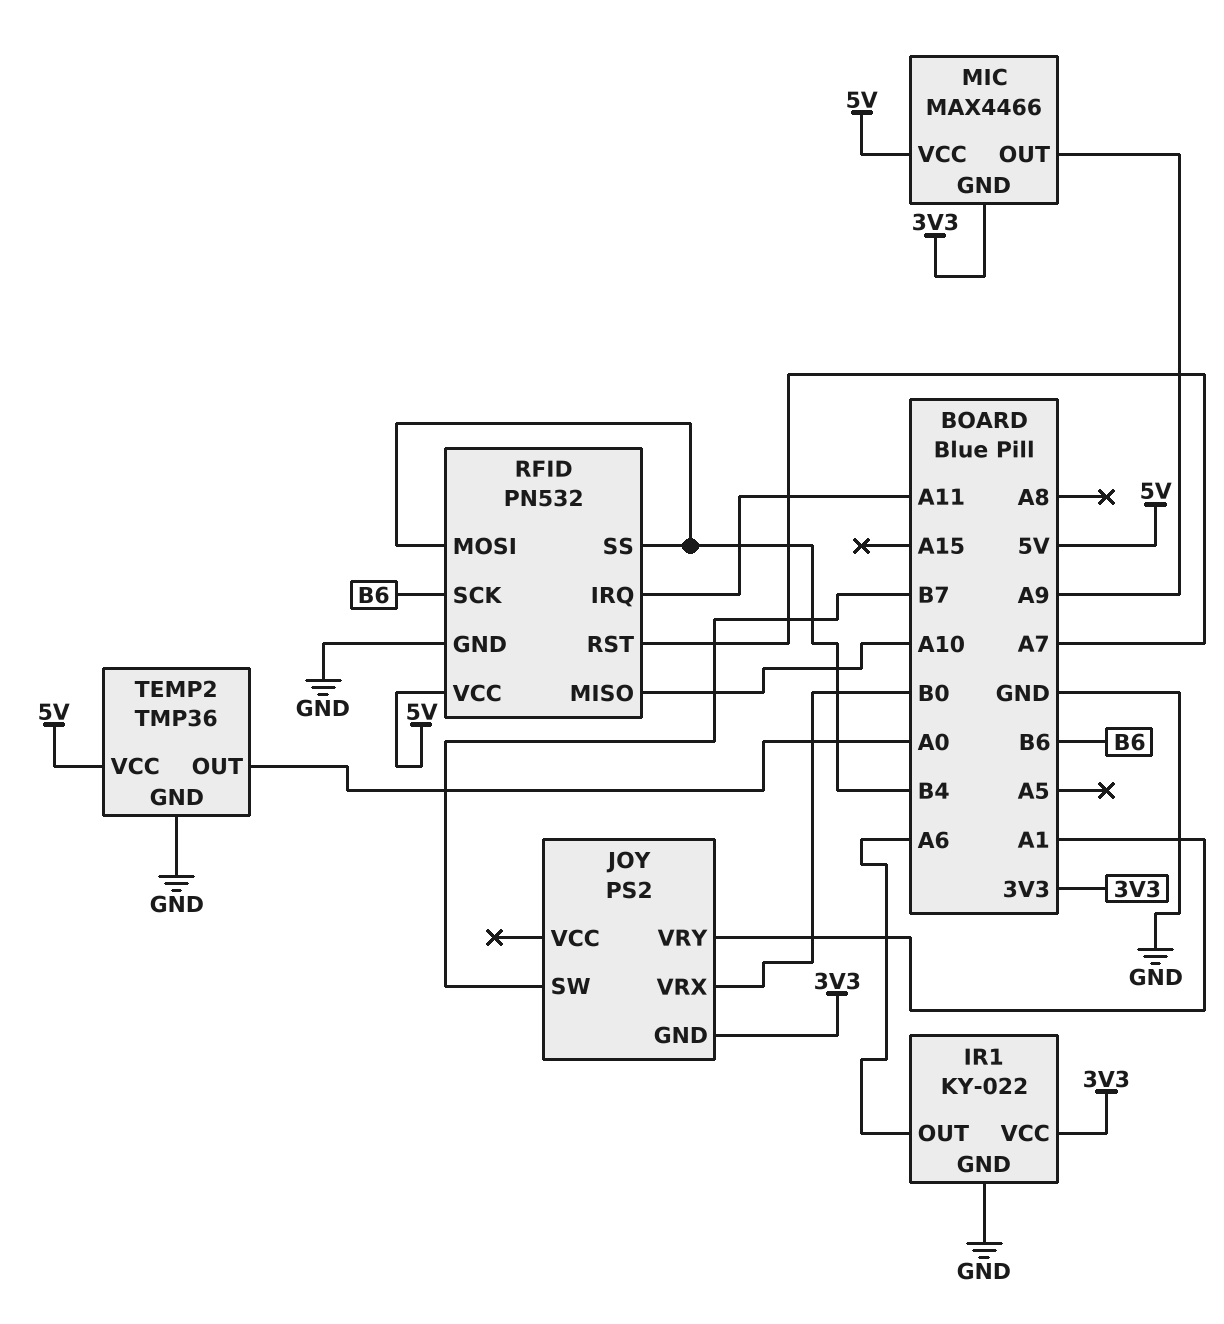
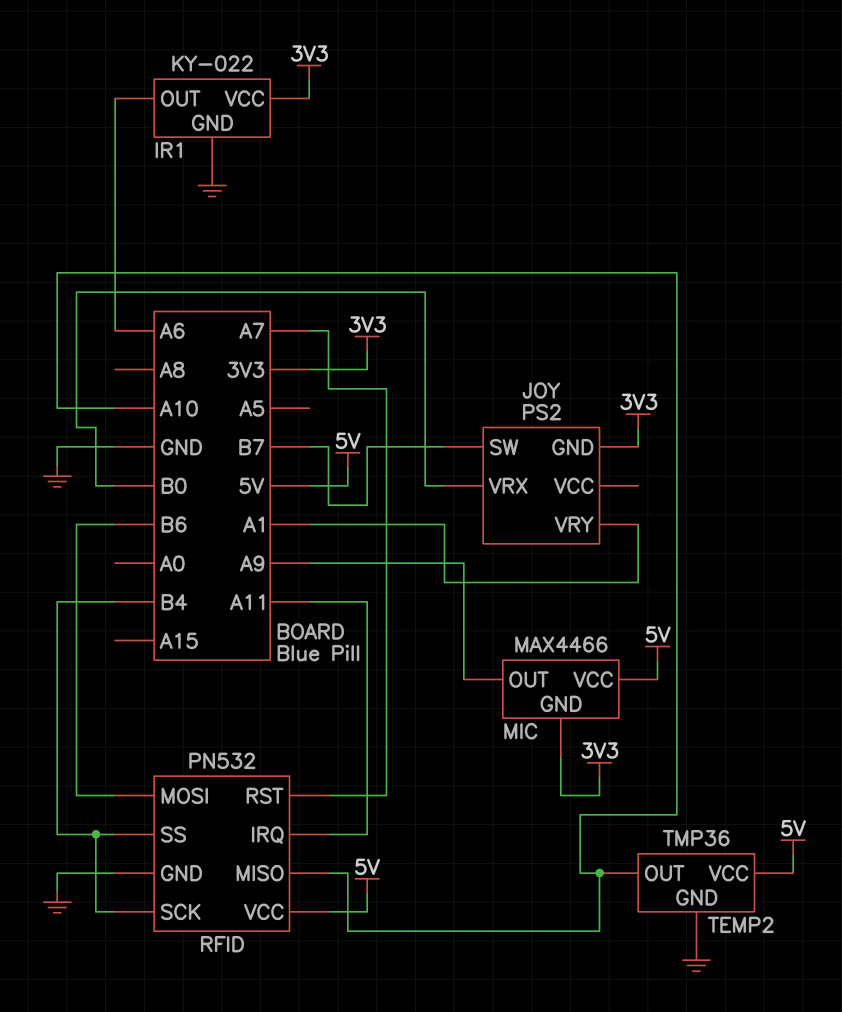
RFID pin MOSI: B4 -> B6
RFID pin SCK: B6 -> B4
TEMP2 pin OUT: A0 -> A10

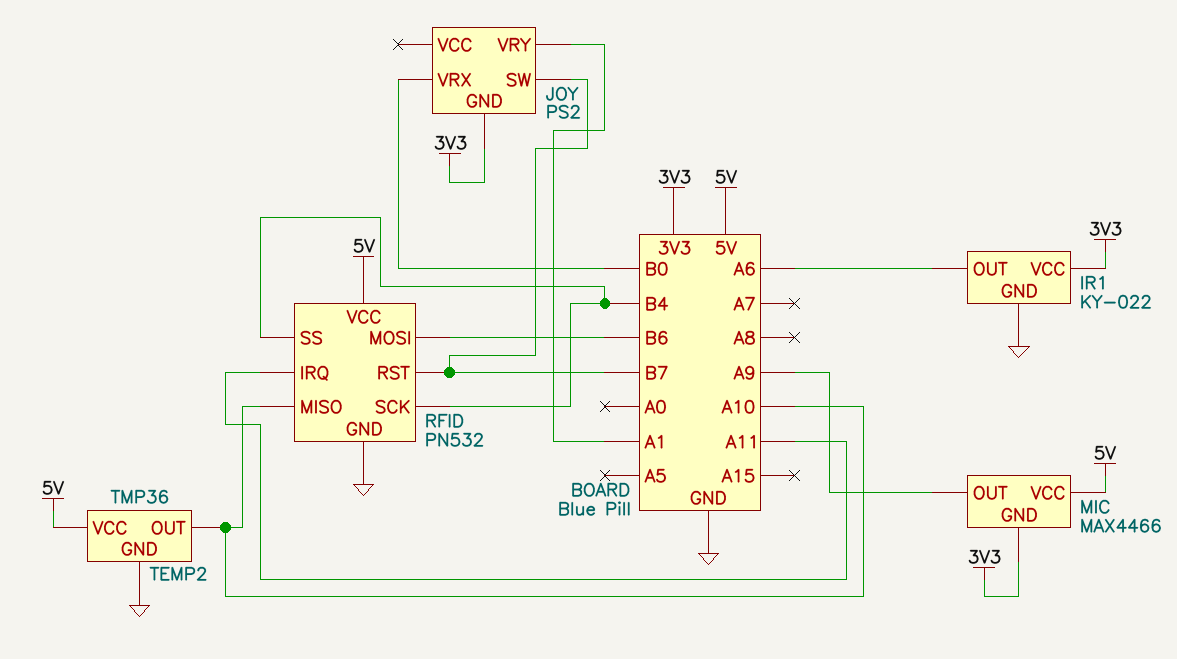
RFID pin RST: A7 -> B7

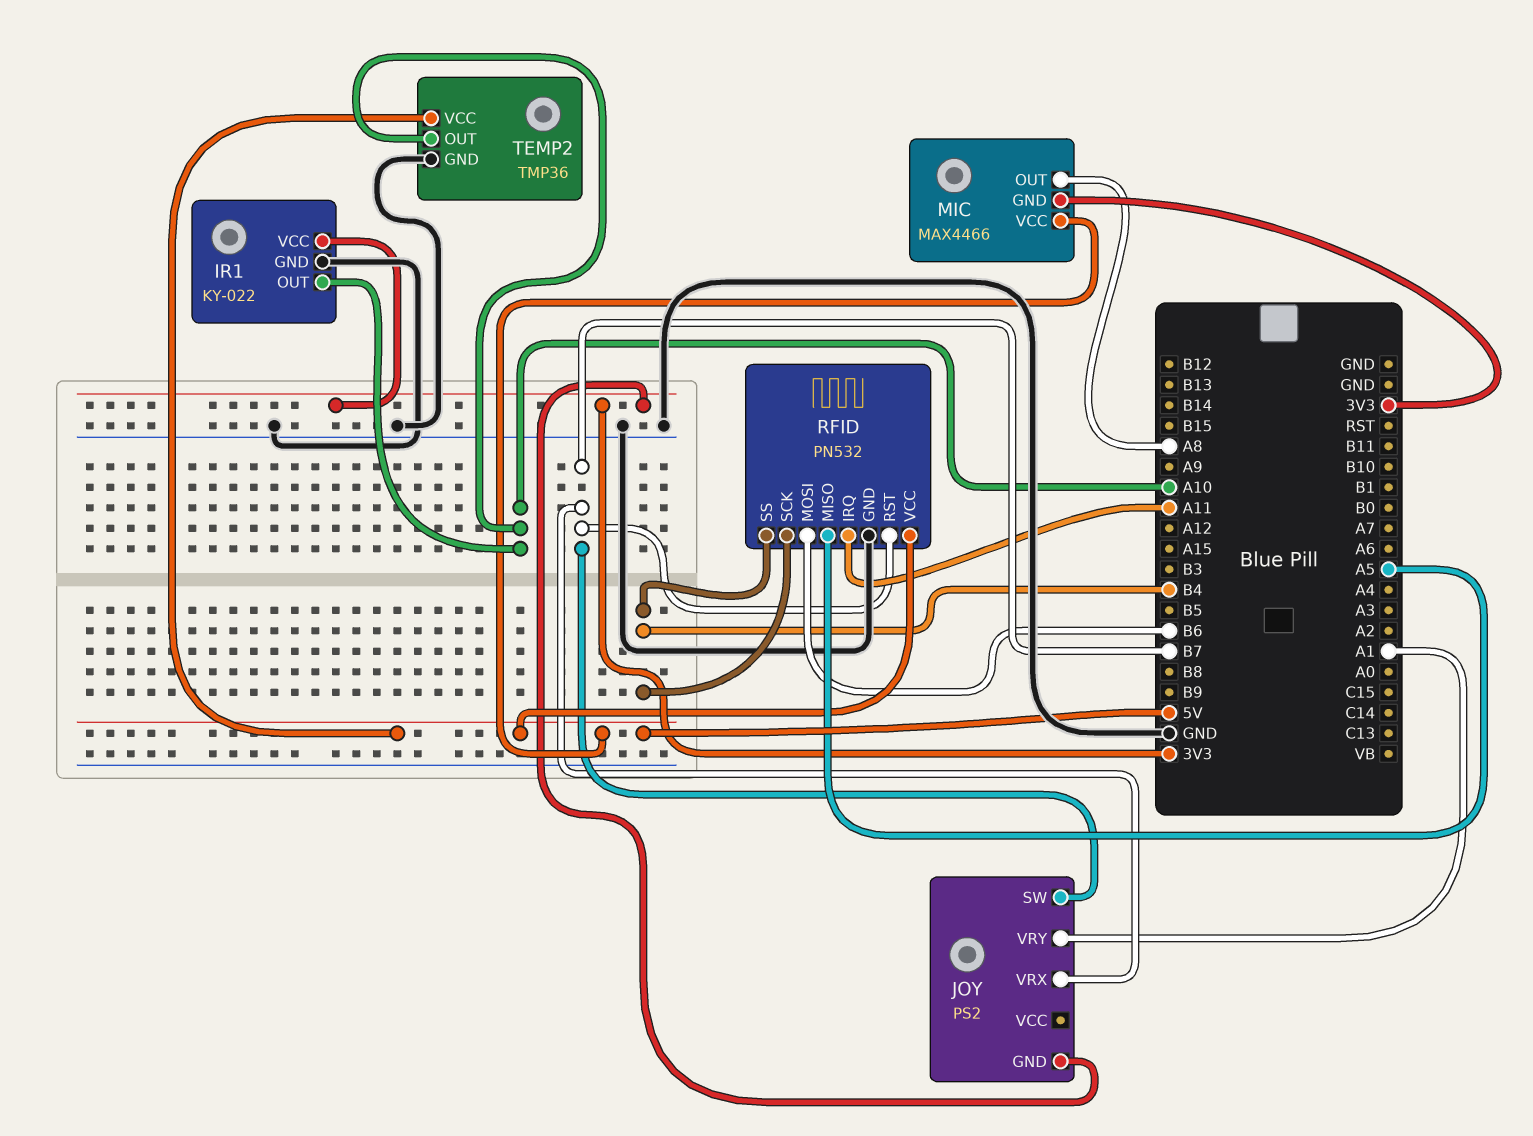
IR1 pin OUT: A6 -> A10
JOY pin VRX: B0 -> B7
MIC pin OUT: A9 -> A8
RFID pin MISO: A10 -> A5

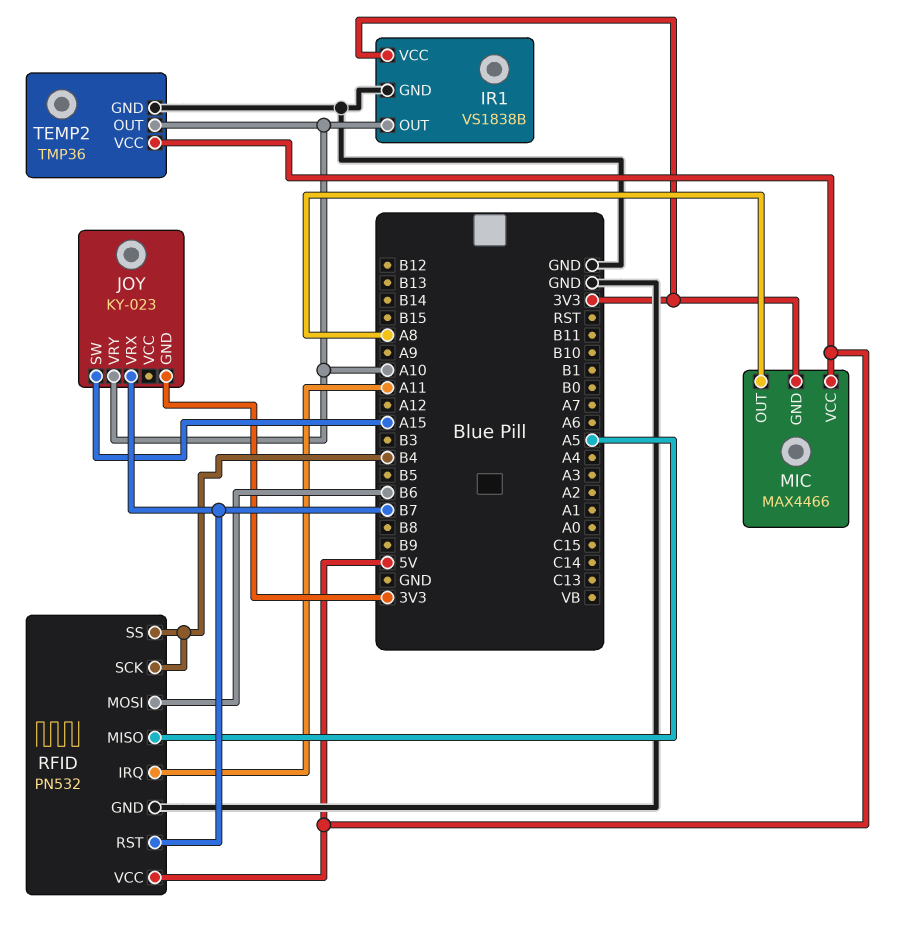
IR1: KY-022 -> VS1838B
JOY: PS2 -> KY-023
JOY pin SW: B7 -> A15
JOY pin VRY: A1 -> A10

